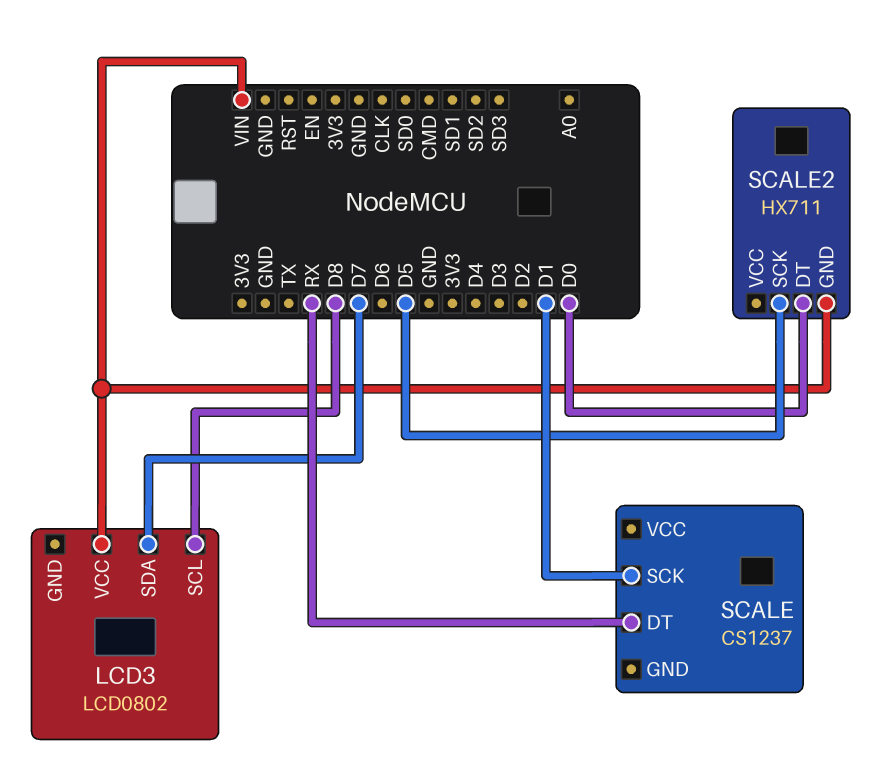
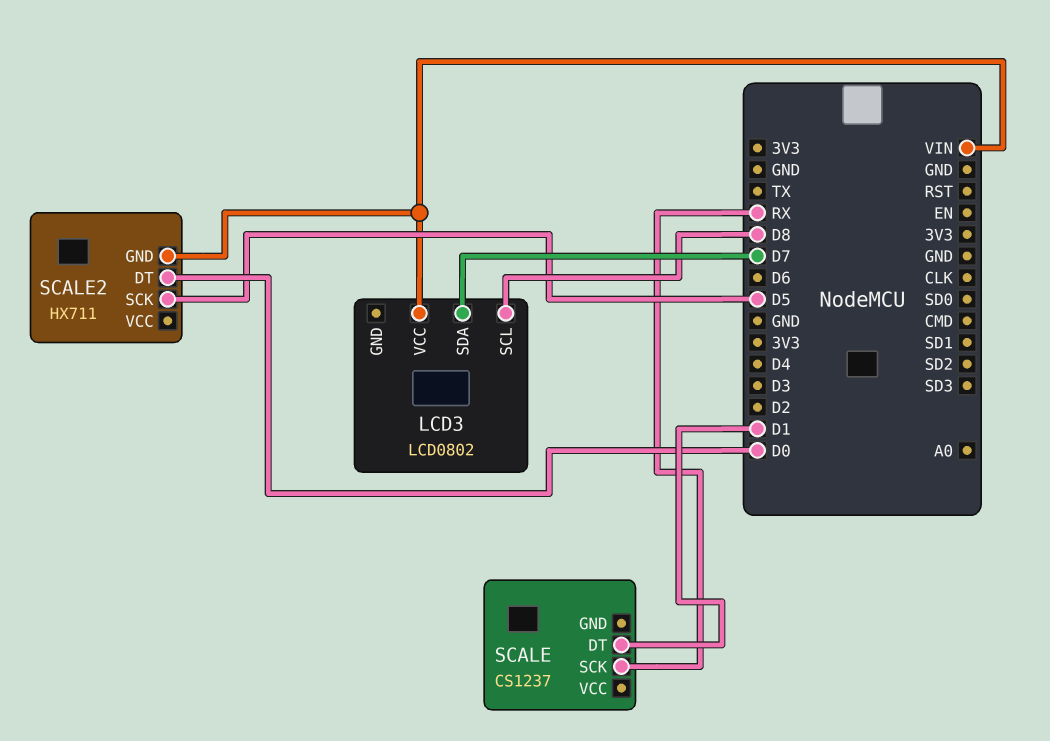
SCALE pin DT: RX -> D1
SCALE pin SCK: D1 -> RX

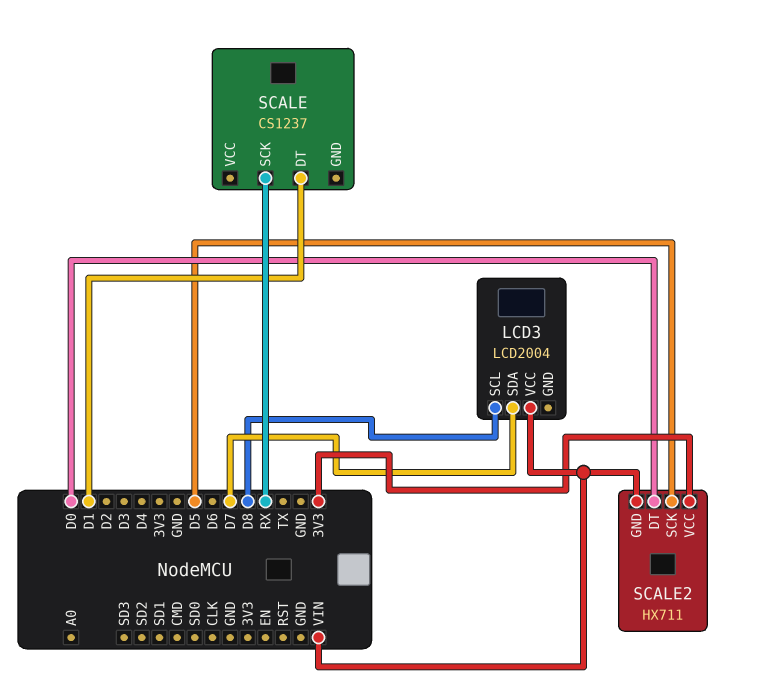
LCD3: LCD0802 -> LCD2004
SCALE2 pin VCC: none -> 3V3

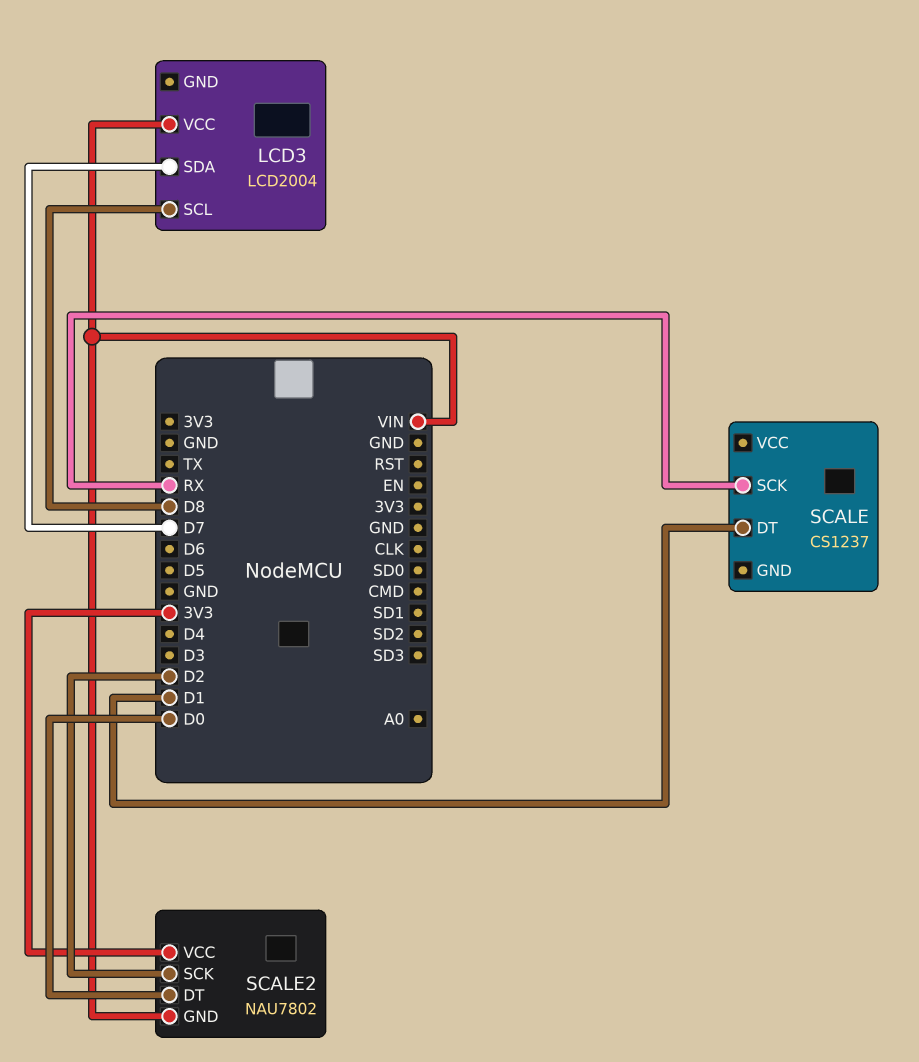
SCALE2: HX711 -> NAU7802
SCALE2 pin SCK: D5 -> D2

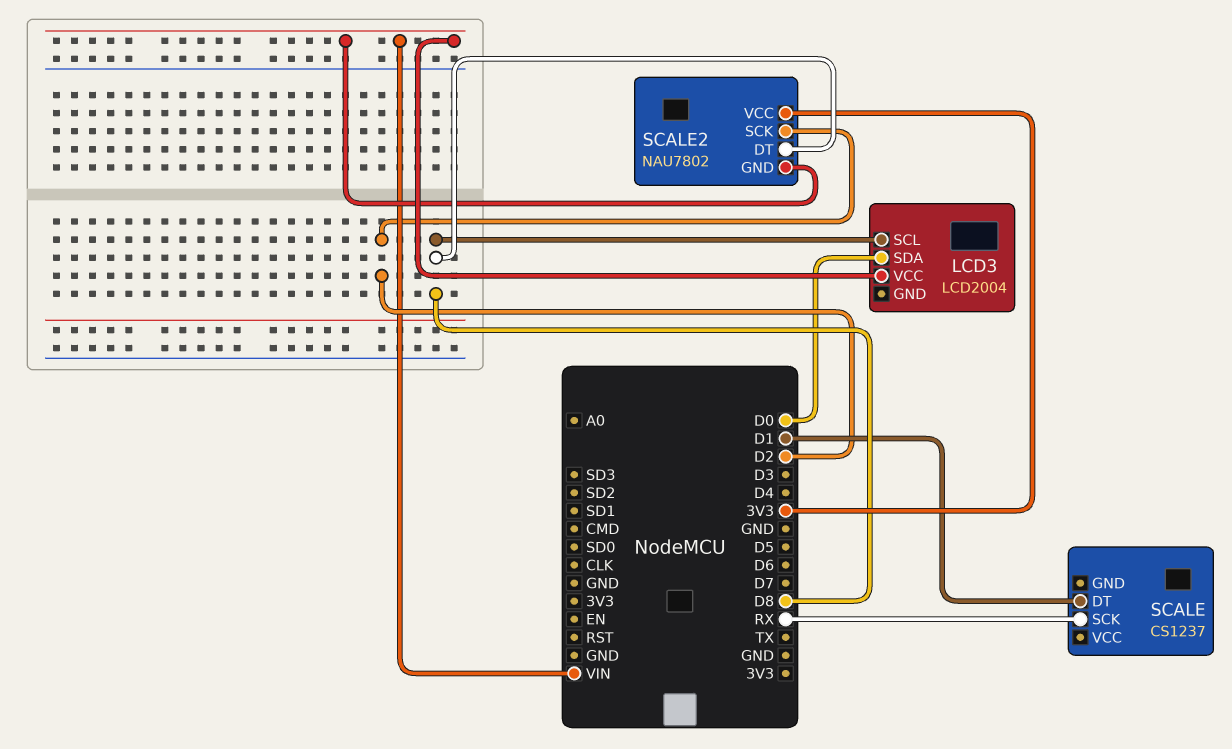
LCD3 pin SDA: D7 -> D0
SCALE2 pin DT: D0 -> D8

